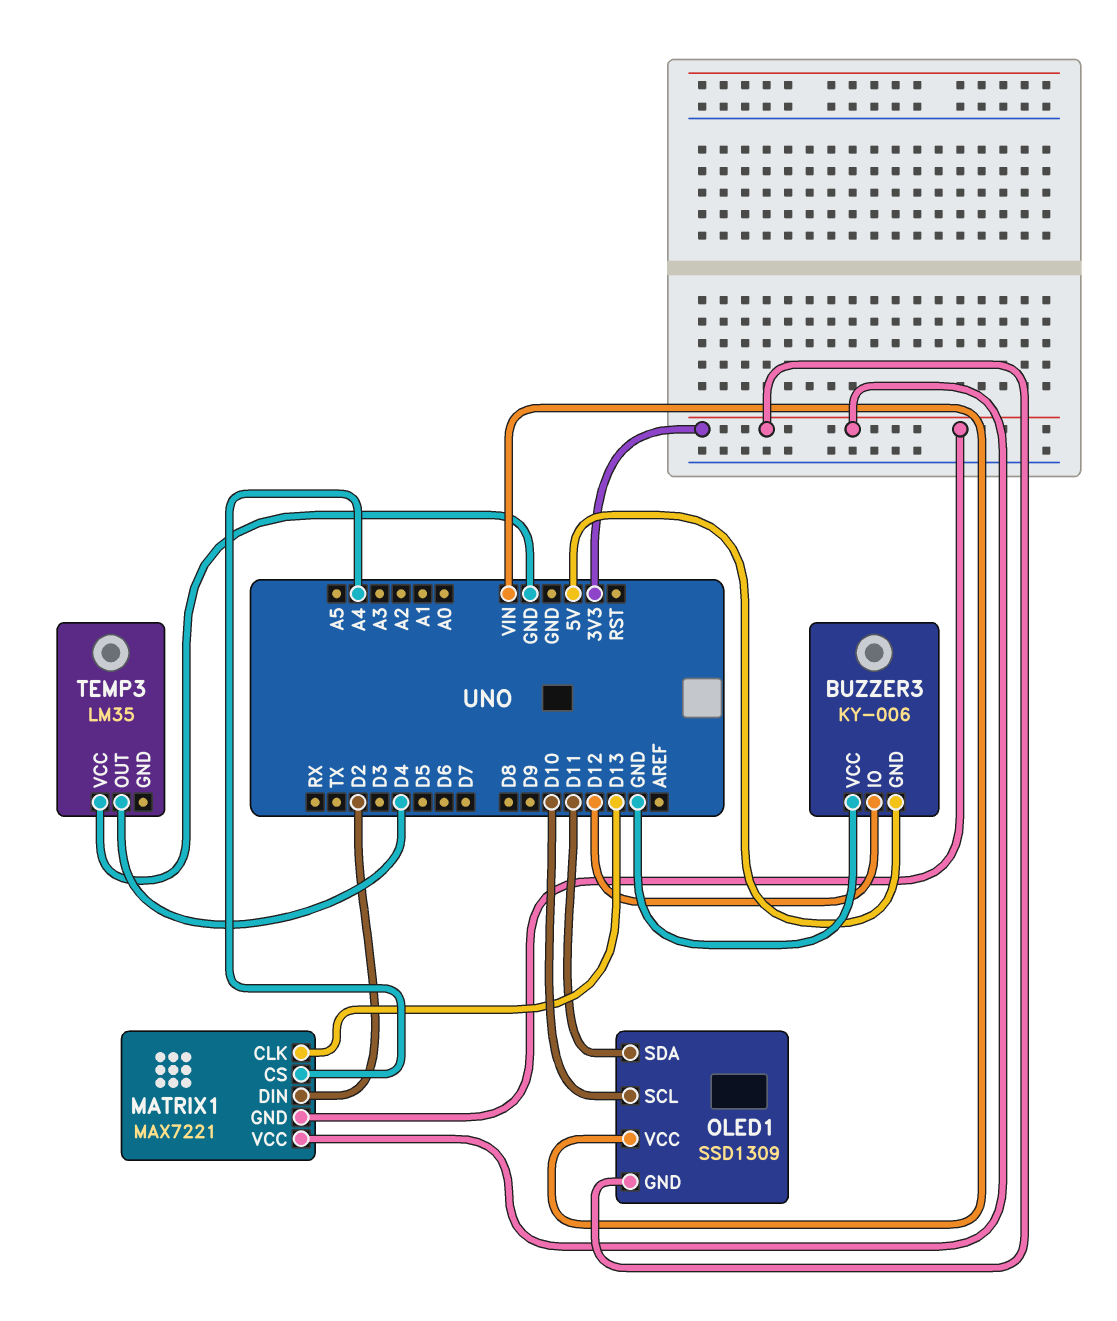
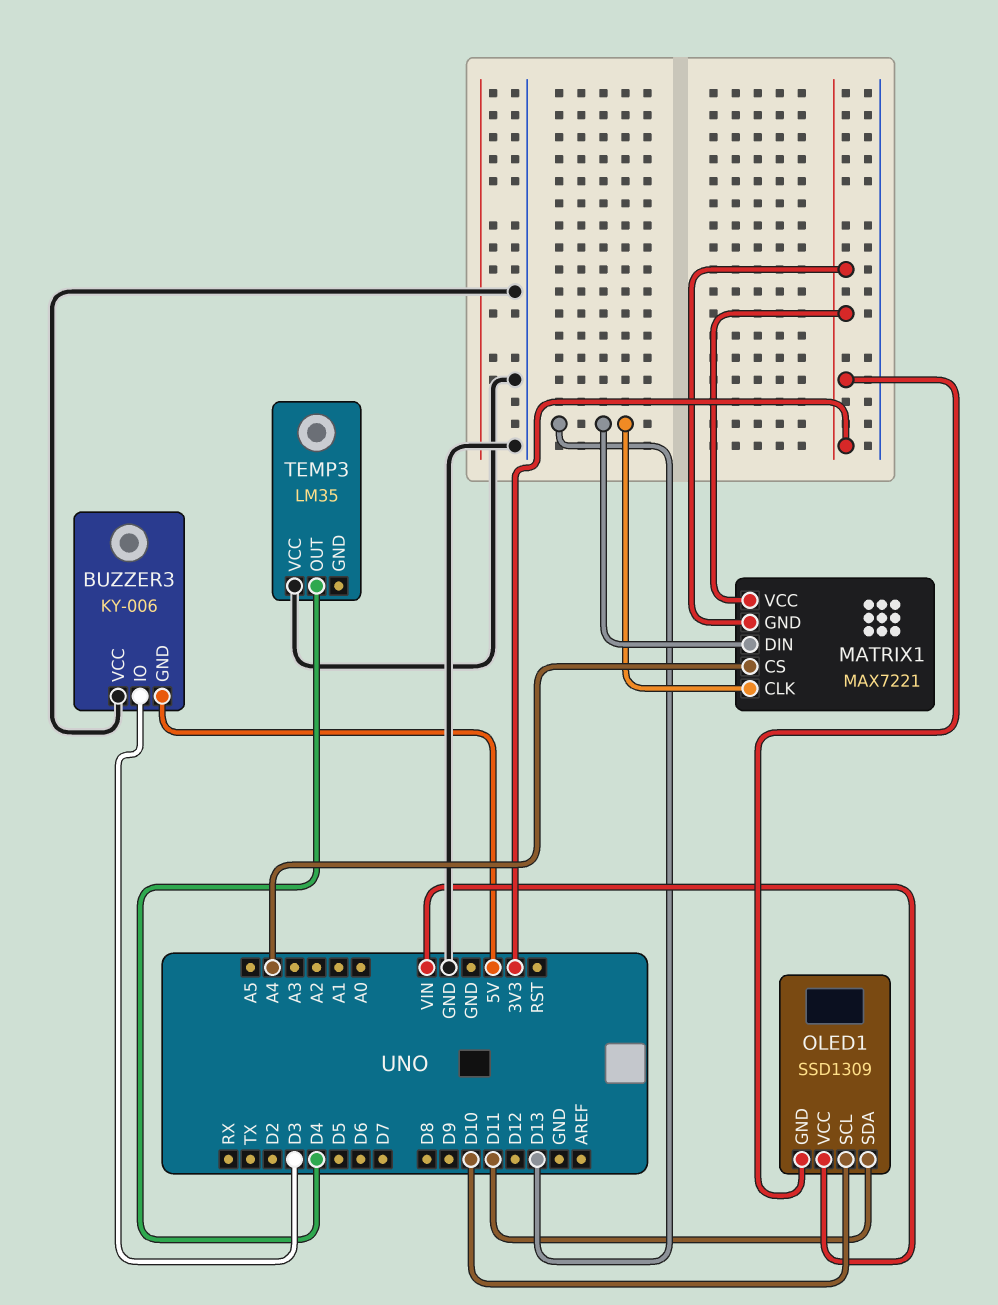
BUZZER3 pin IO: D12 -> D3
MATRIX1 pin DIN: D2 -> D13

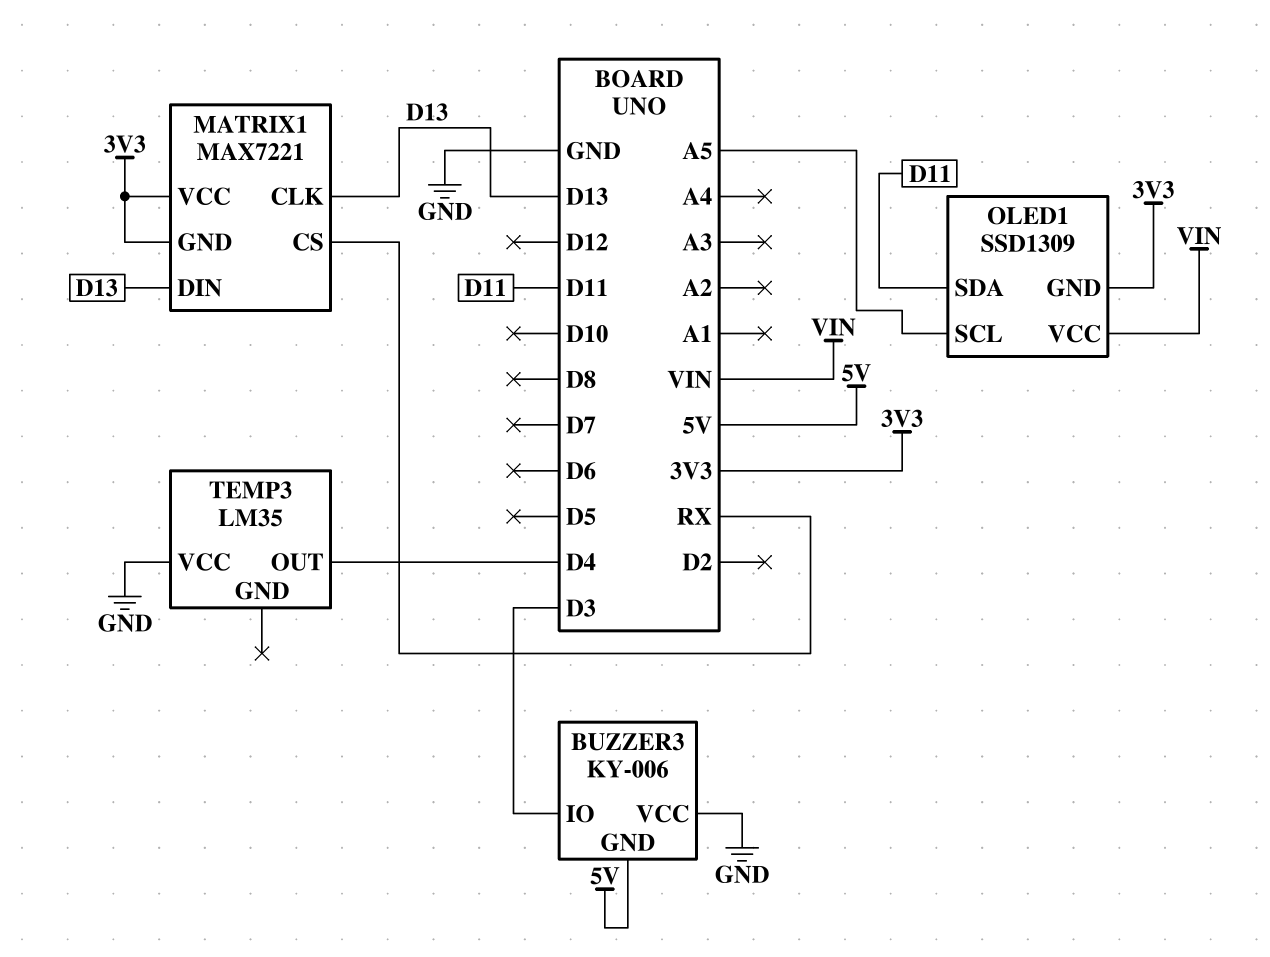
MATRIX1 pin CS: A4 -> RX
OLED1 pin SCL: D10 -> A5

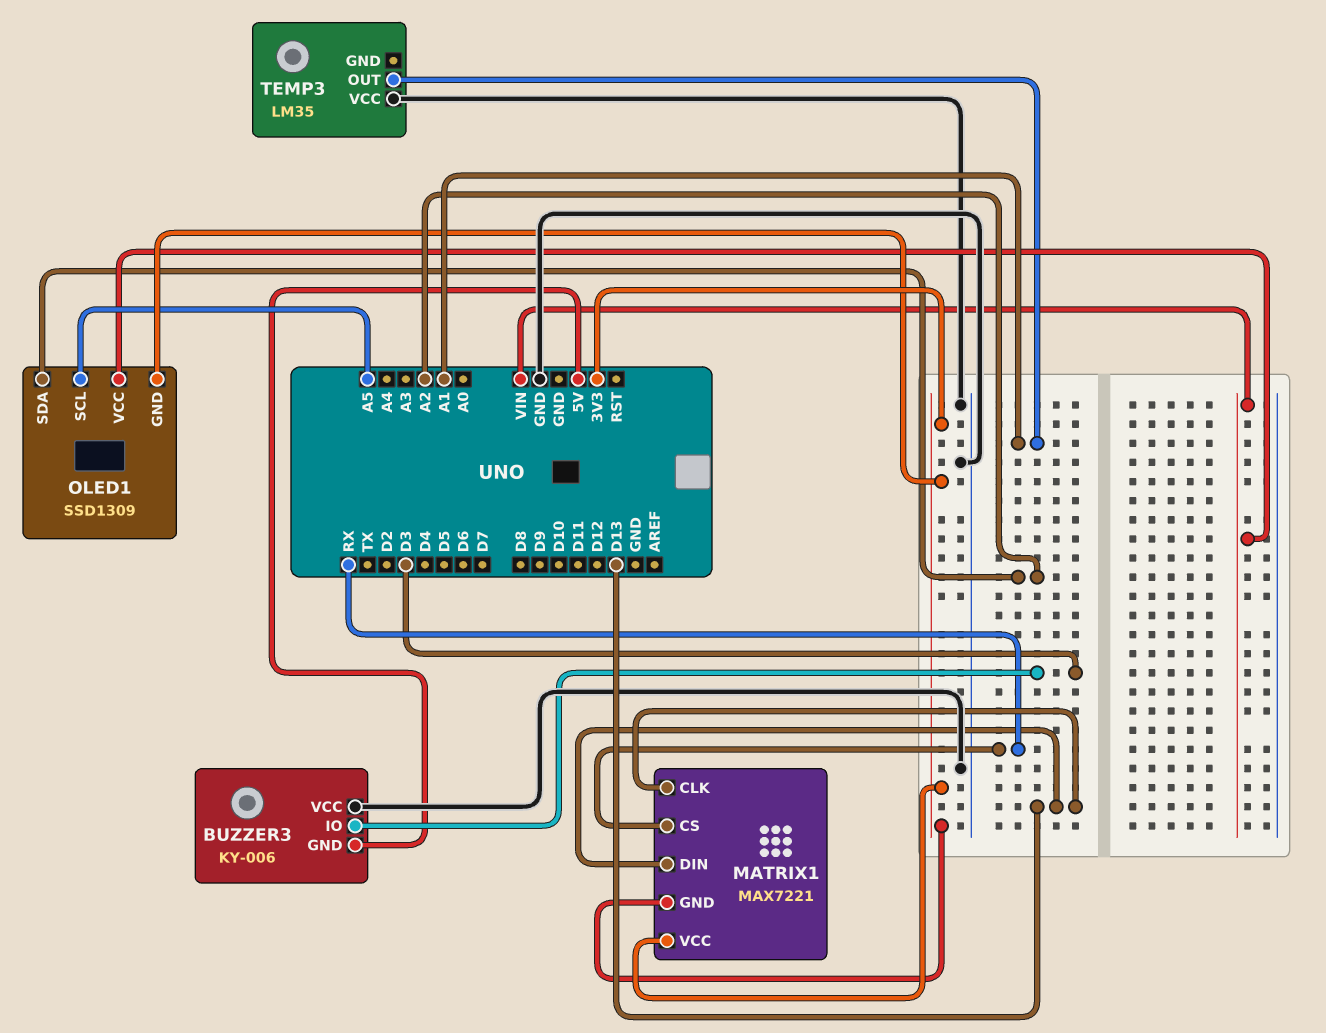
OLED1 pin SDA: D11 -> A2
TEMP3 pin OUT: D4 -> A1

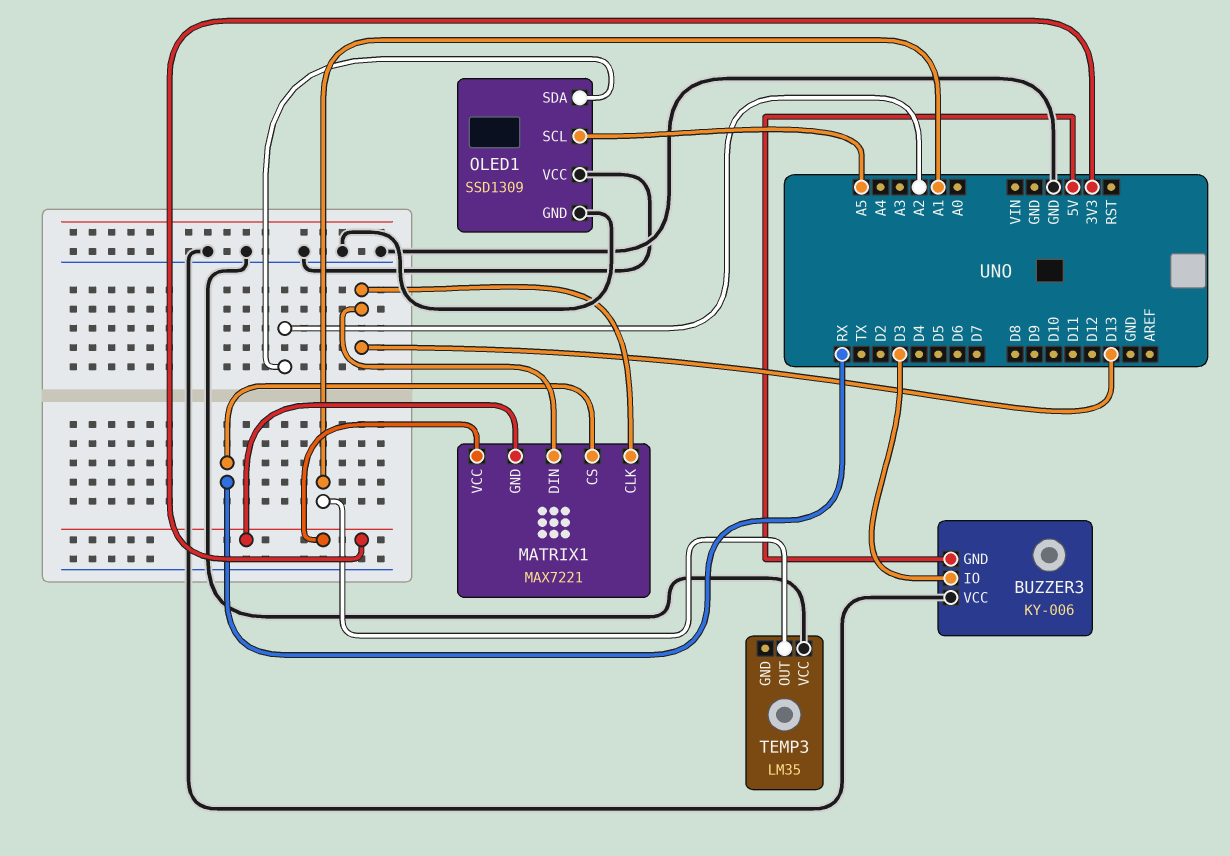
OLED1 pin GND: 3V3 -> GND
OLED1 pin VCC: VIN -> GND

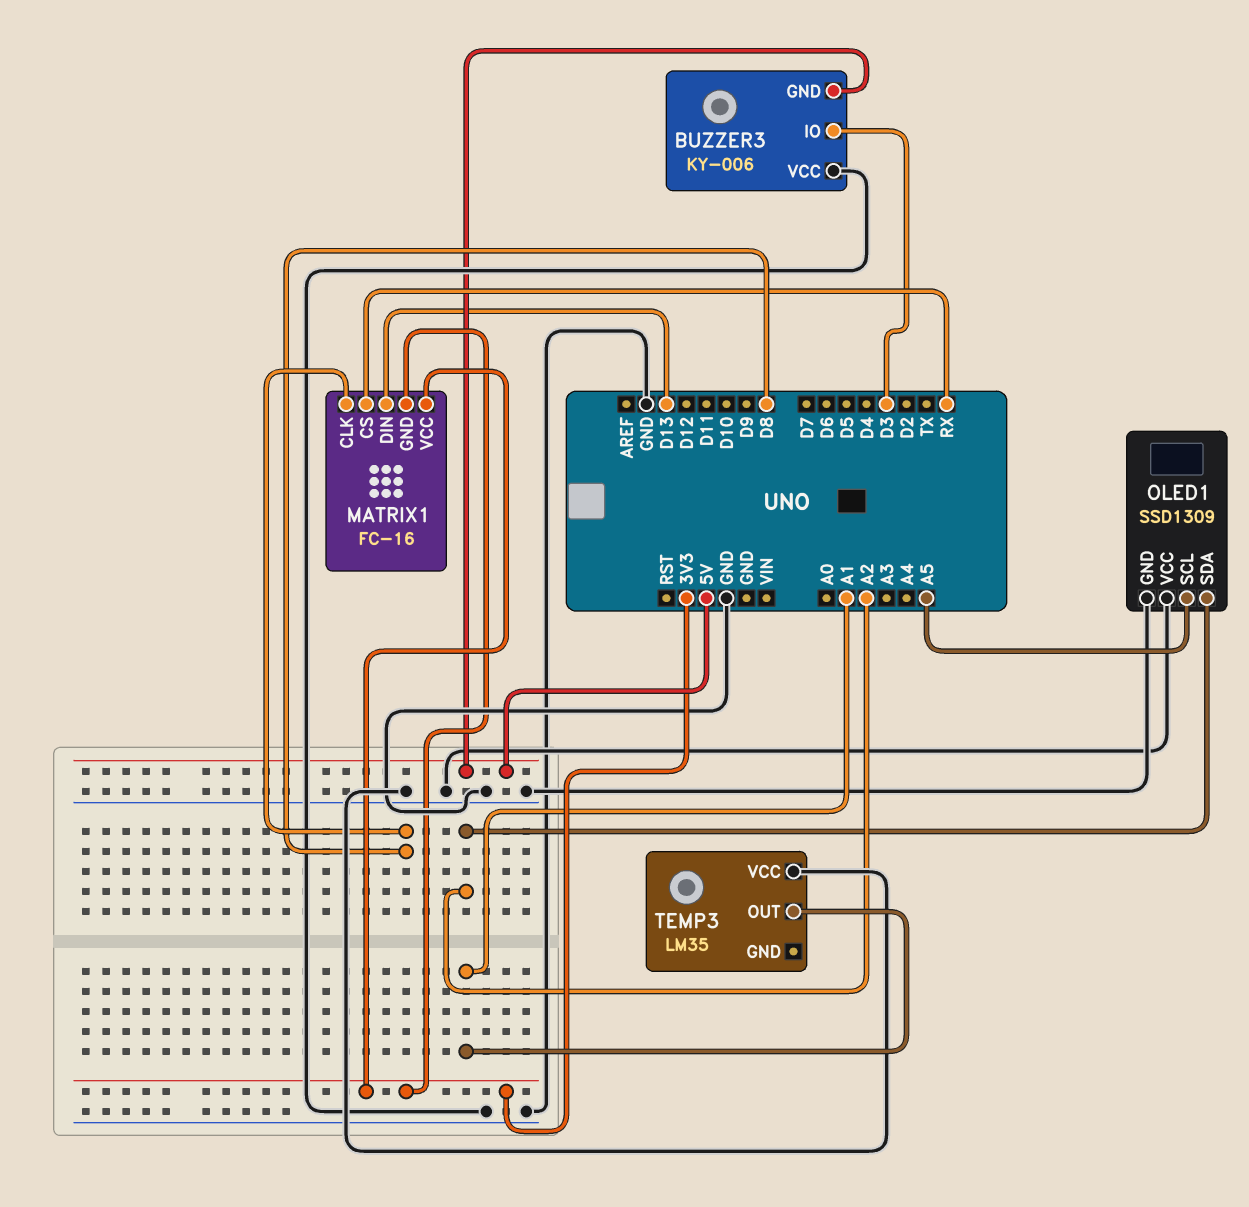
MATRIX1: MAX7221 -> FC-16
MATRIX1 pin CLK: D13 -> D8

